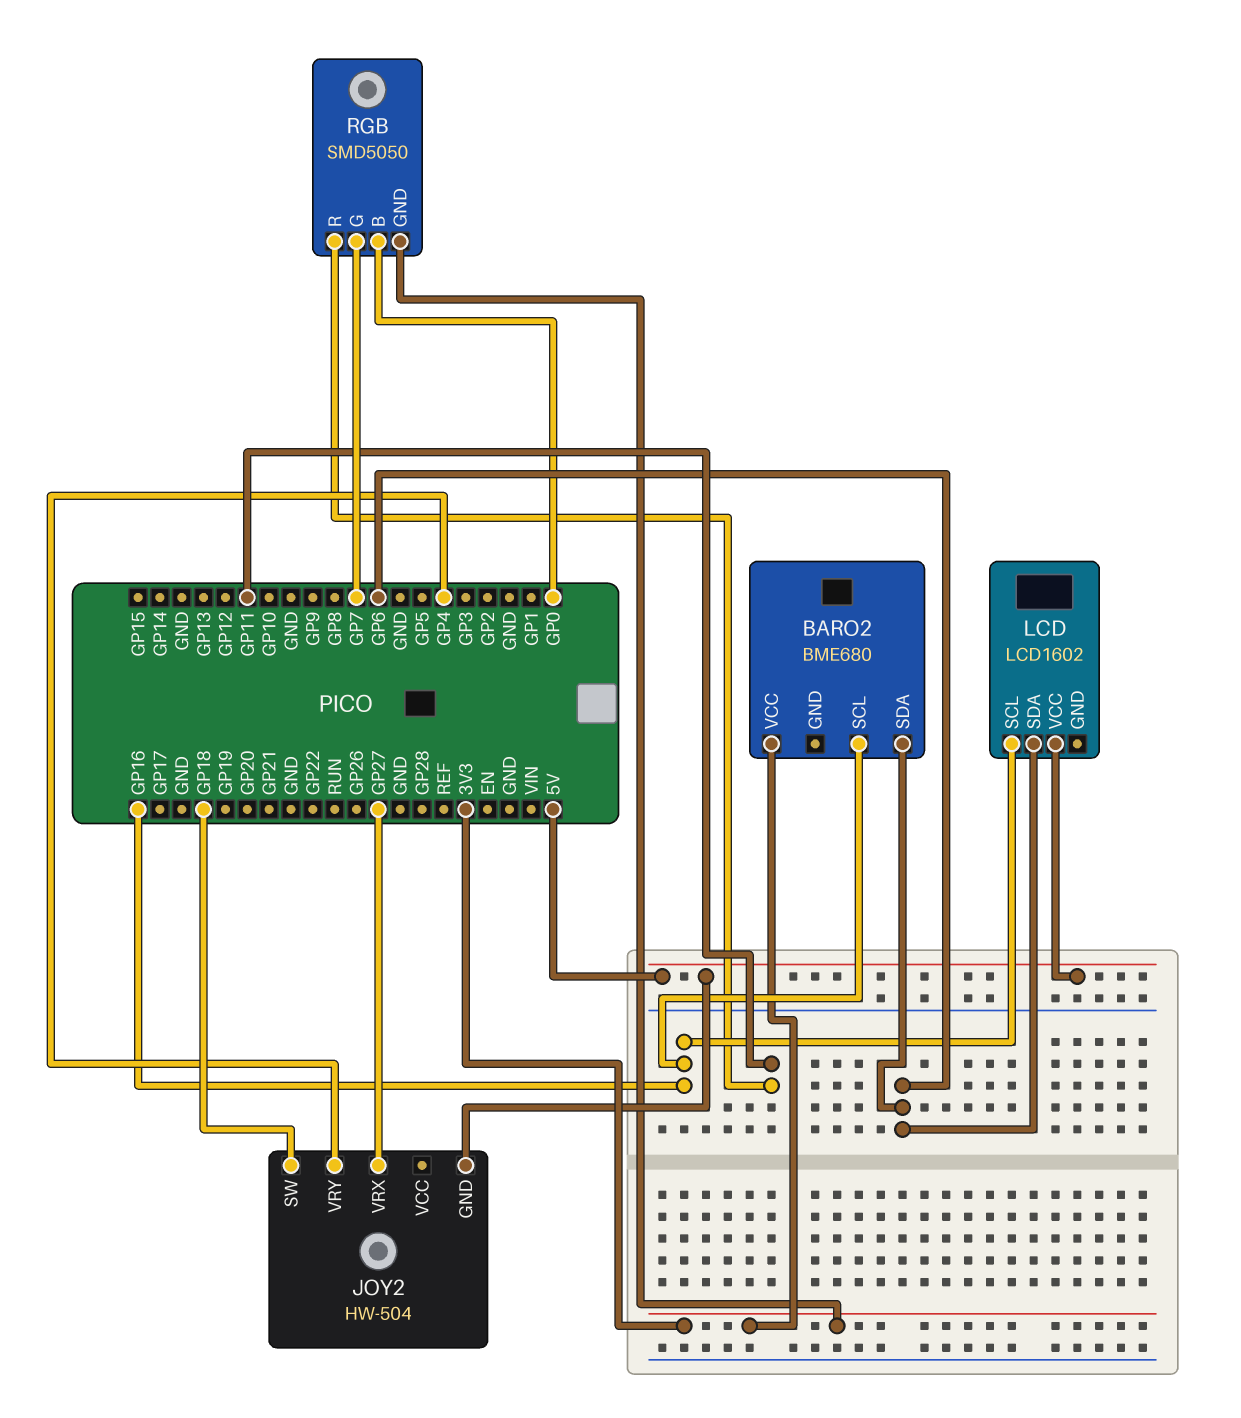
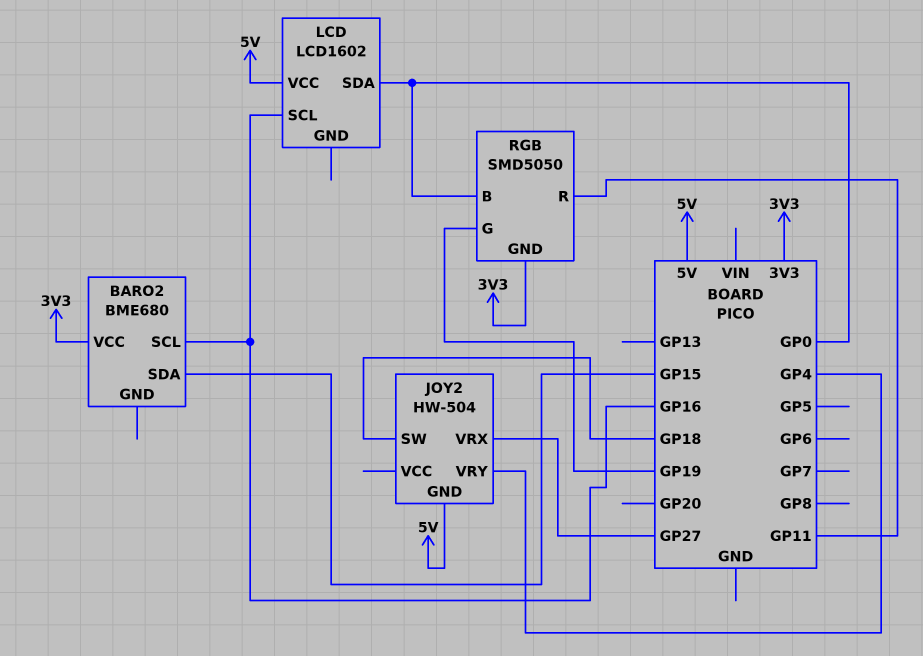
BARO2 pin SDA: GP6 -> GP15
LCD pin SDA: GP6 -> GP0
RGB pin G: GP7 -> GP19

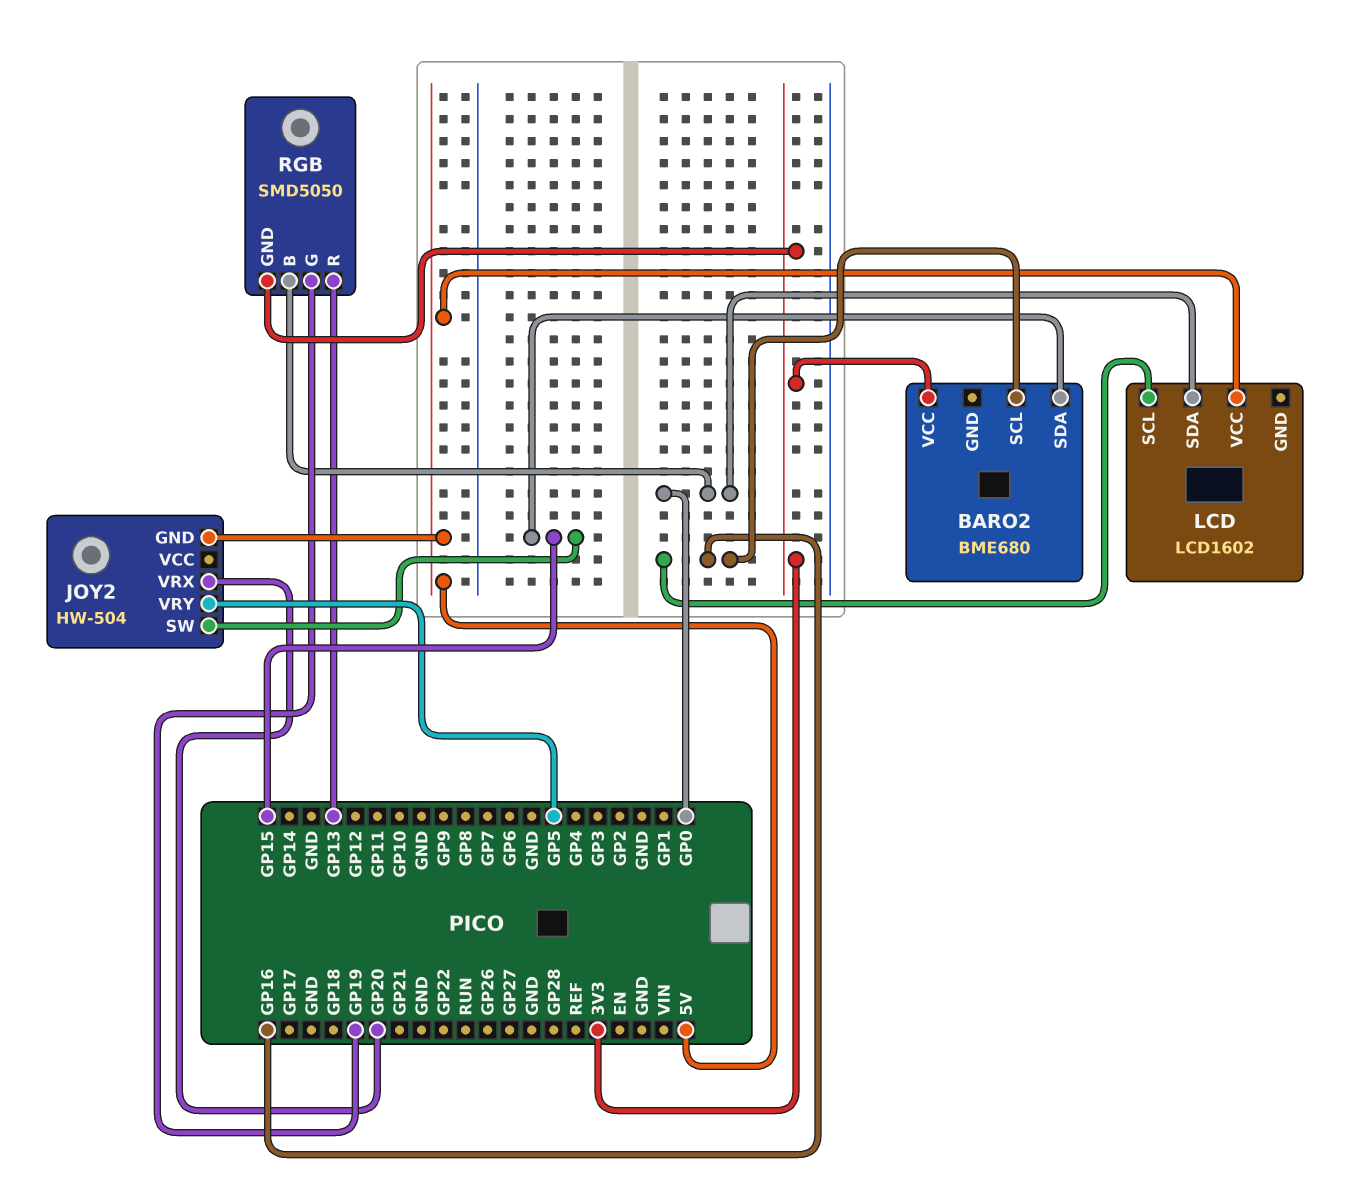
JOY2 pin SW: GP18 -> GP15
JOY2 pin VRX: GP27 -> GP20
JOY2 pin VRY: GP4 -> GP5
RGB pin R: GP11 -> GP13

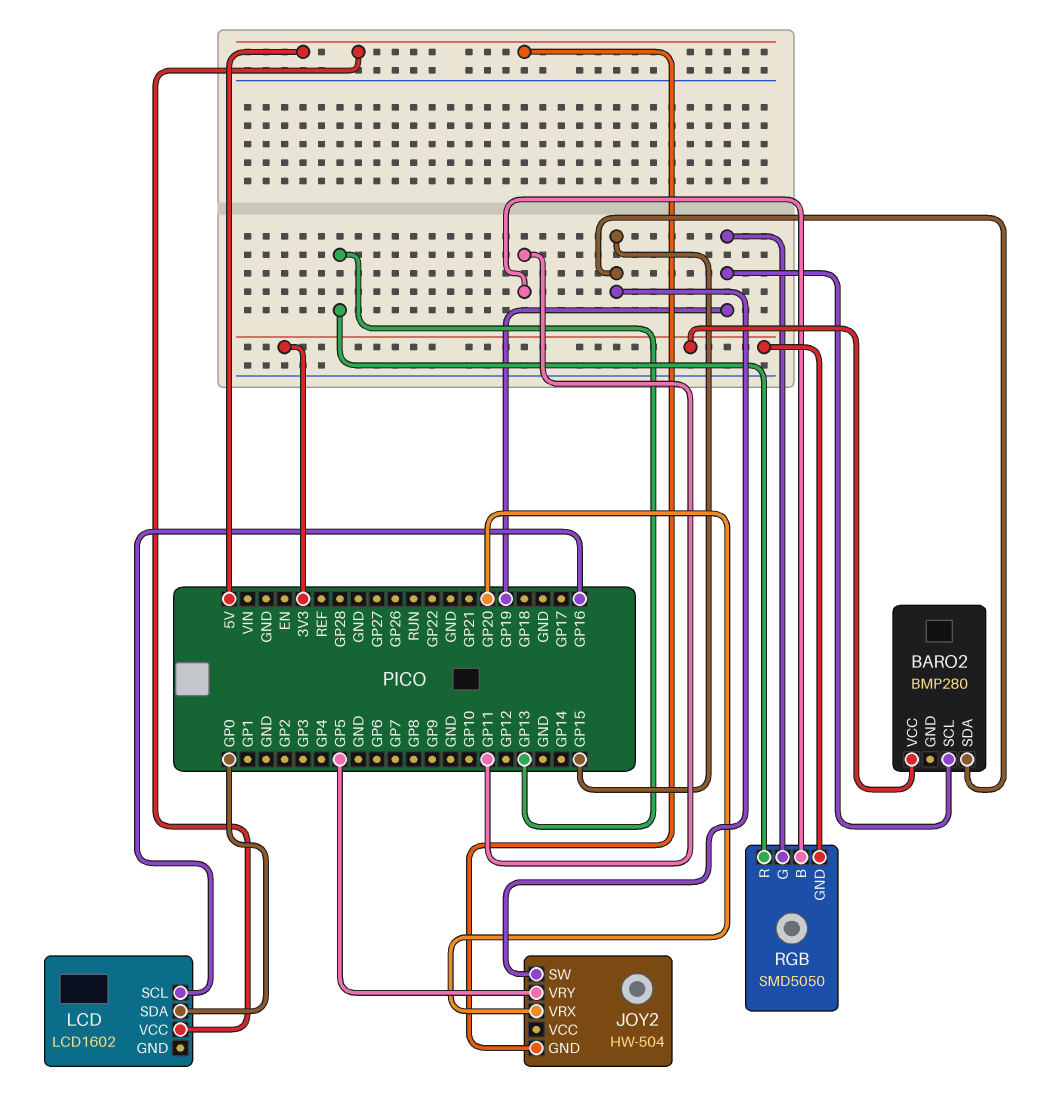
BARO2: BME680 -> BMP280
BARO2 pin SCL: GP16 -> GP19
RGB pin B: GP0 -> GP11

